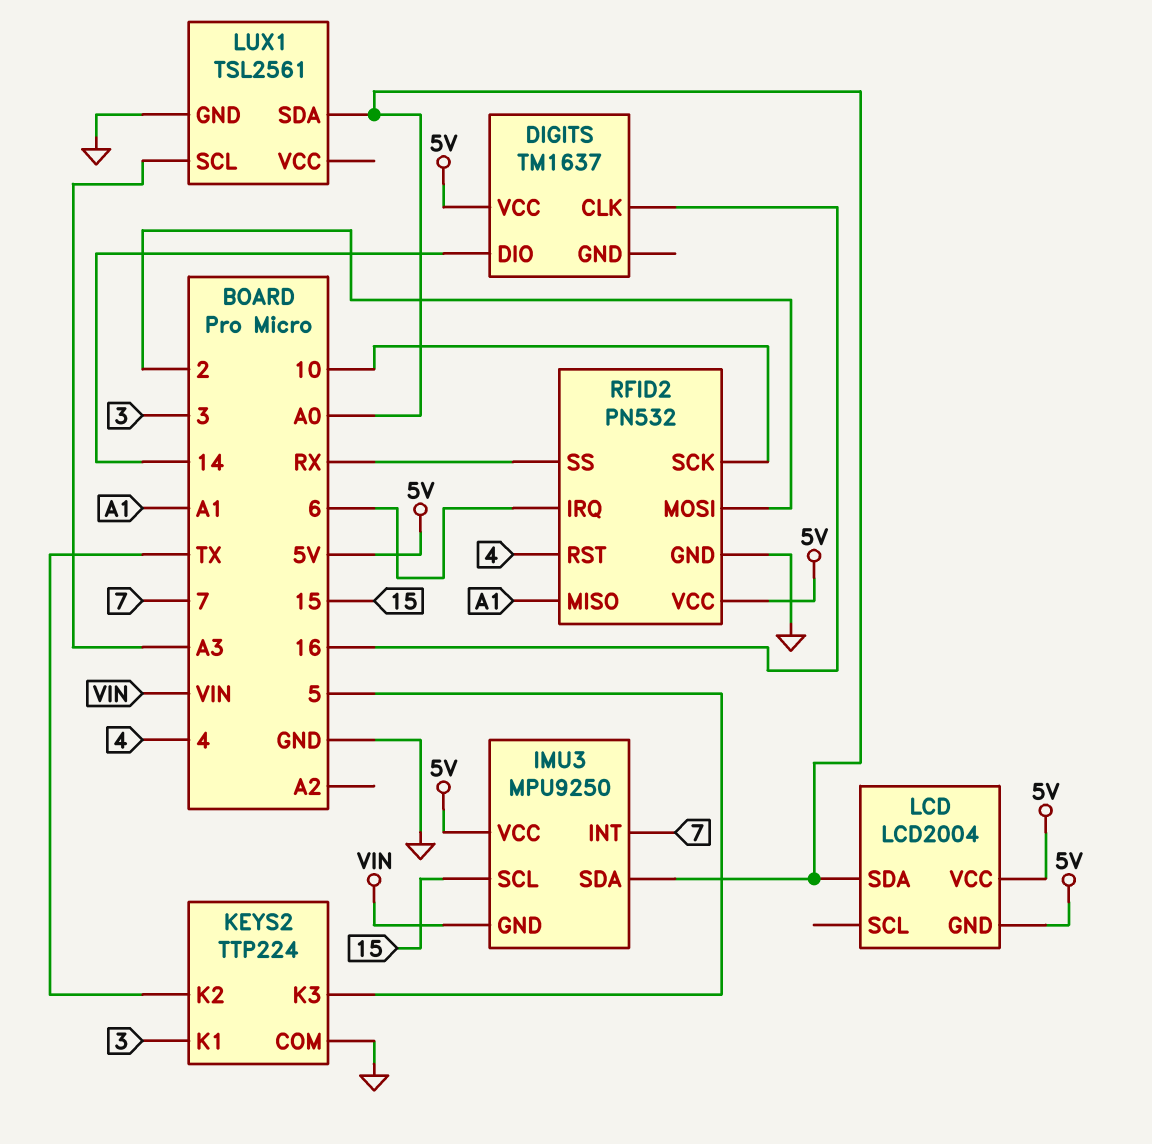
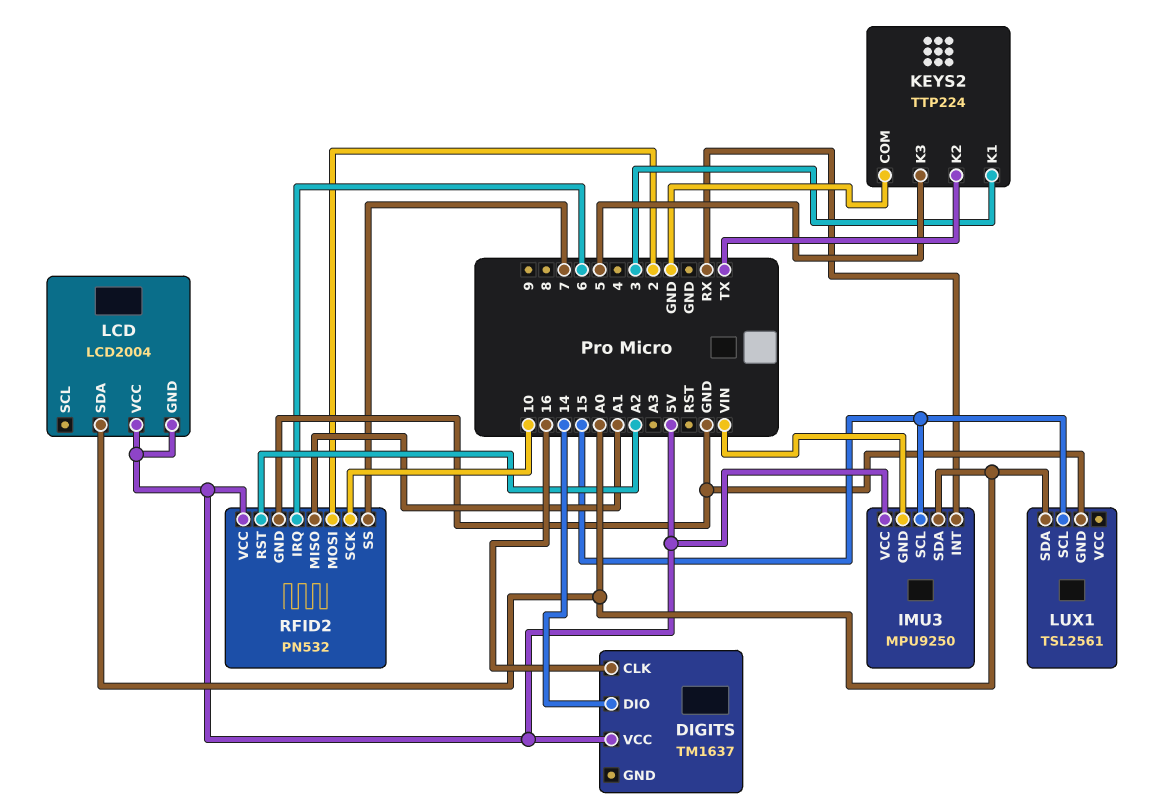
IMU3 pin INT: 7 -> RX
LUX1 pin SCL: A3 -> 15
RFID2 pin RST: 4 -> A2
RFID2 pin SS: RX -> 7

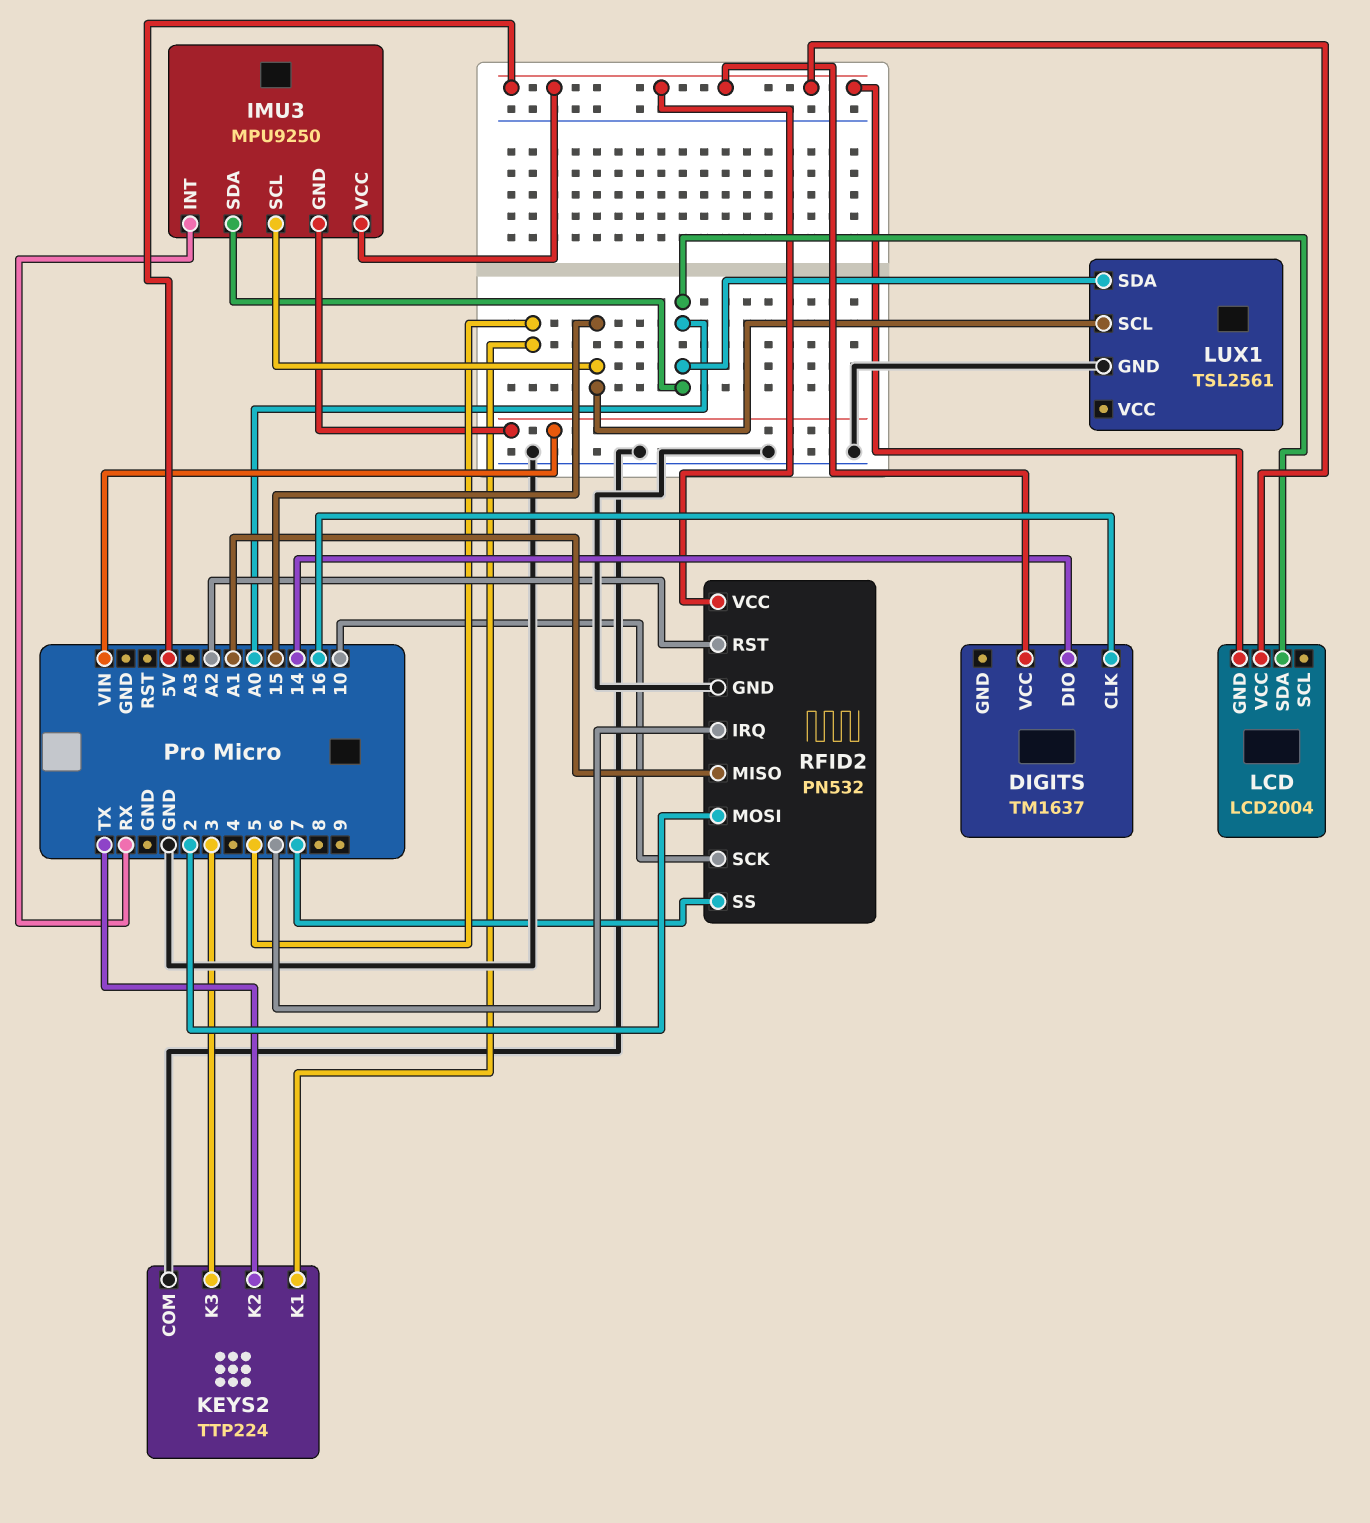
KEYS2 pin K1: 3 -> 5
KEYS2 pin K3: 5 -> 3

